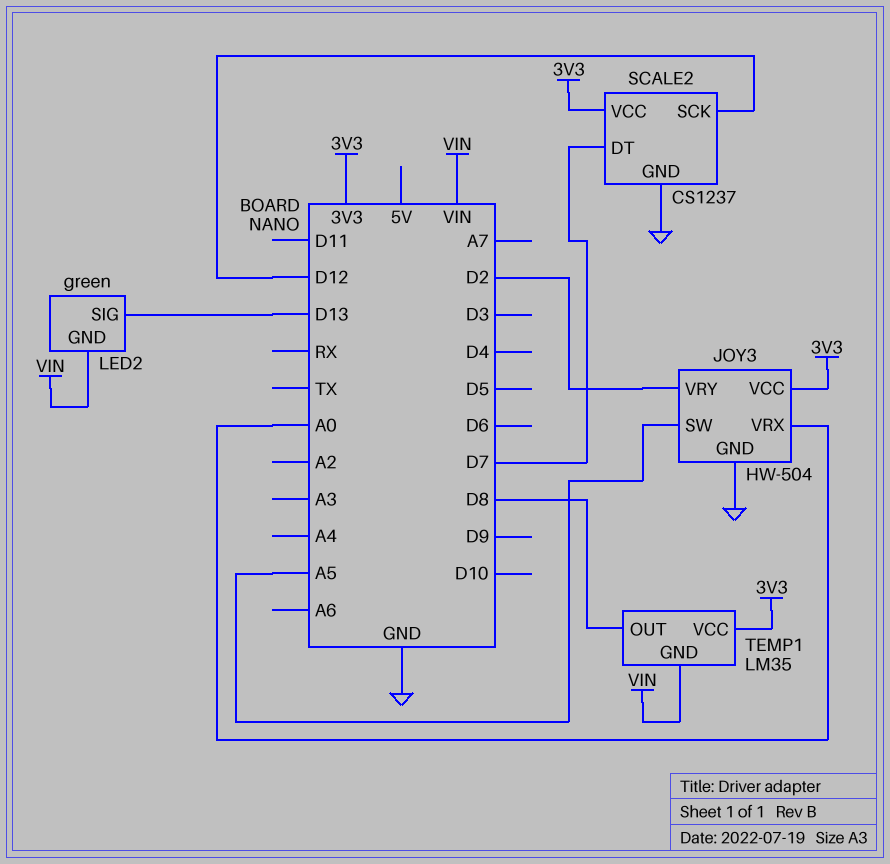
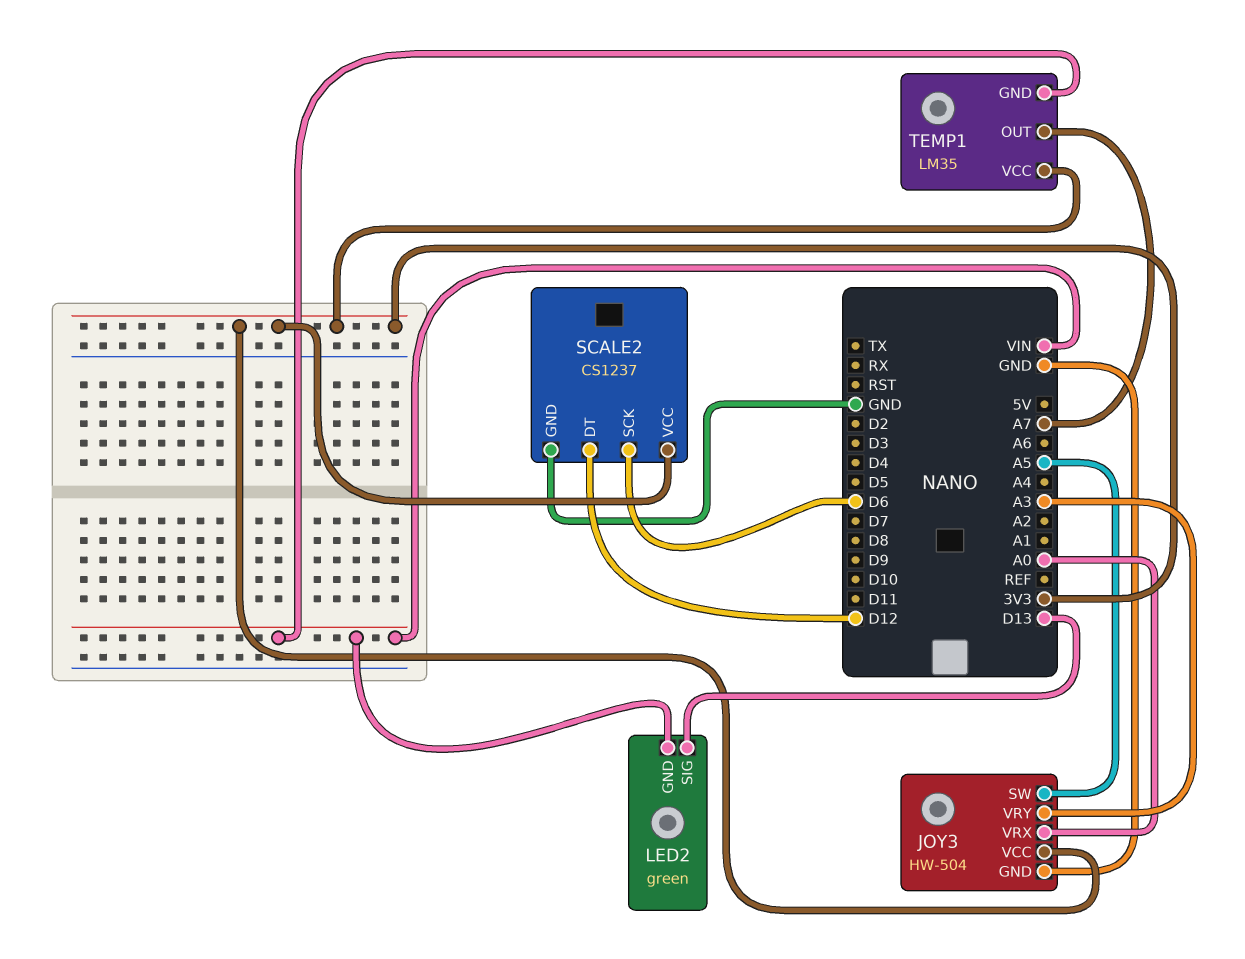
JOY3 pin VRY: D2 -> A3
SCALE2 pin DT: D7 -> D12
SCALE2 pin SCK: D12 -> D6
TEMP1 pin OUT: D8 -> A7

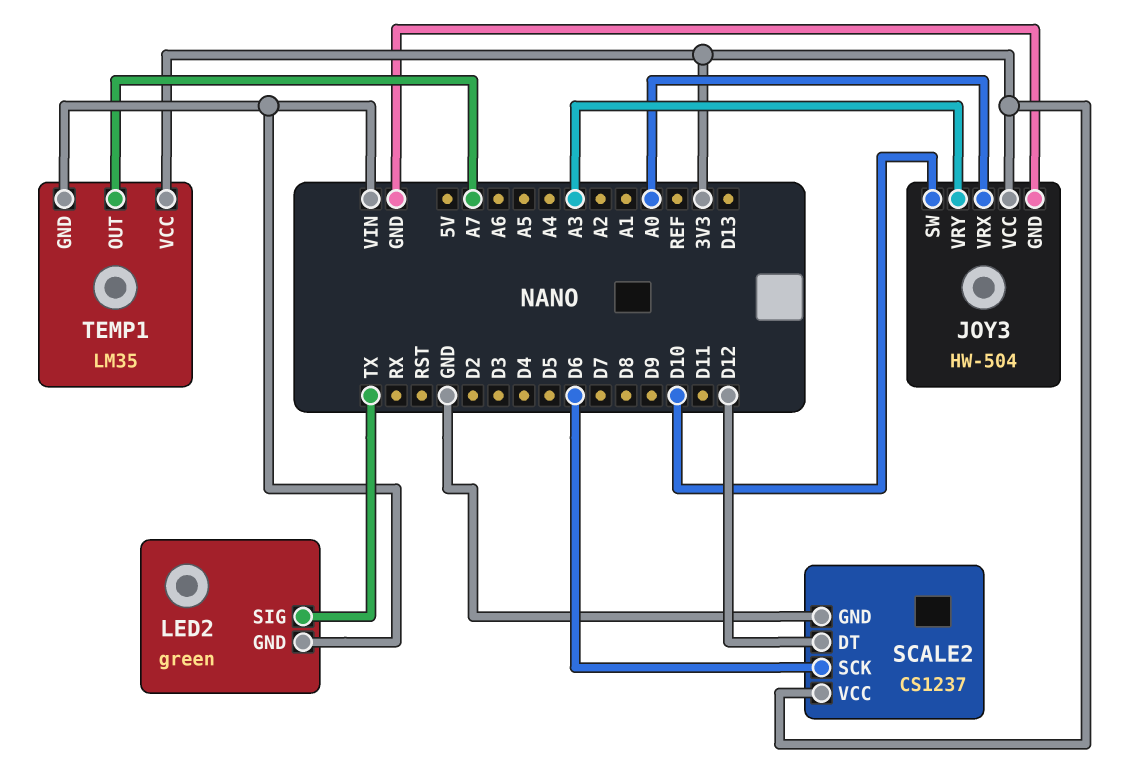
JOY3 pin SW: A5 -> D10
LED2 pin SIG: D13 -> TX

